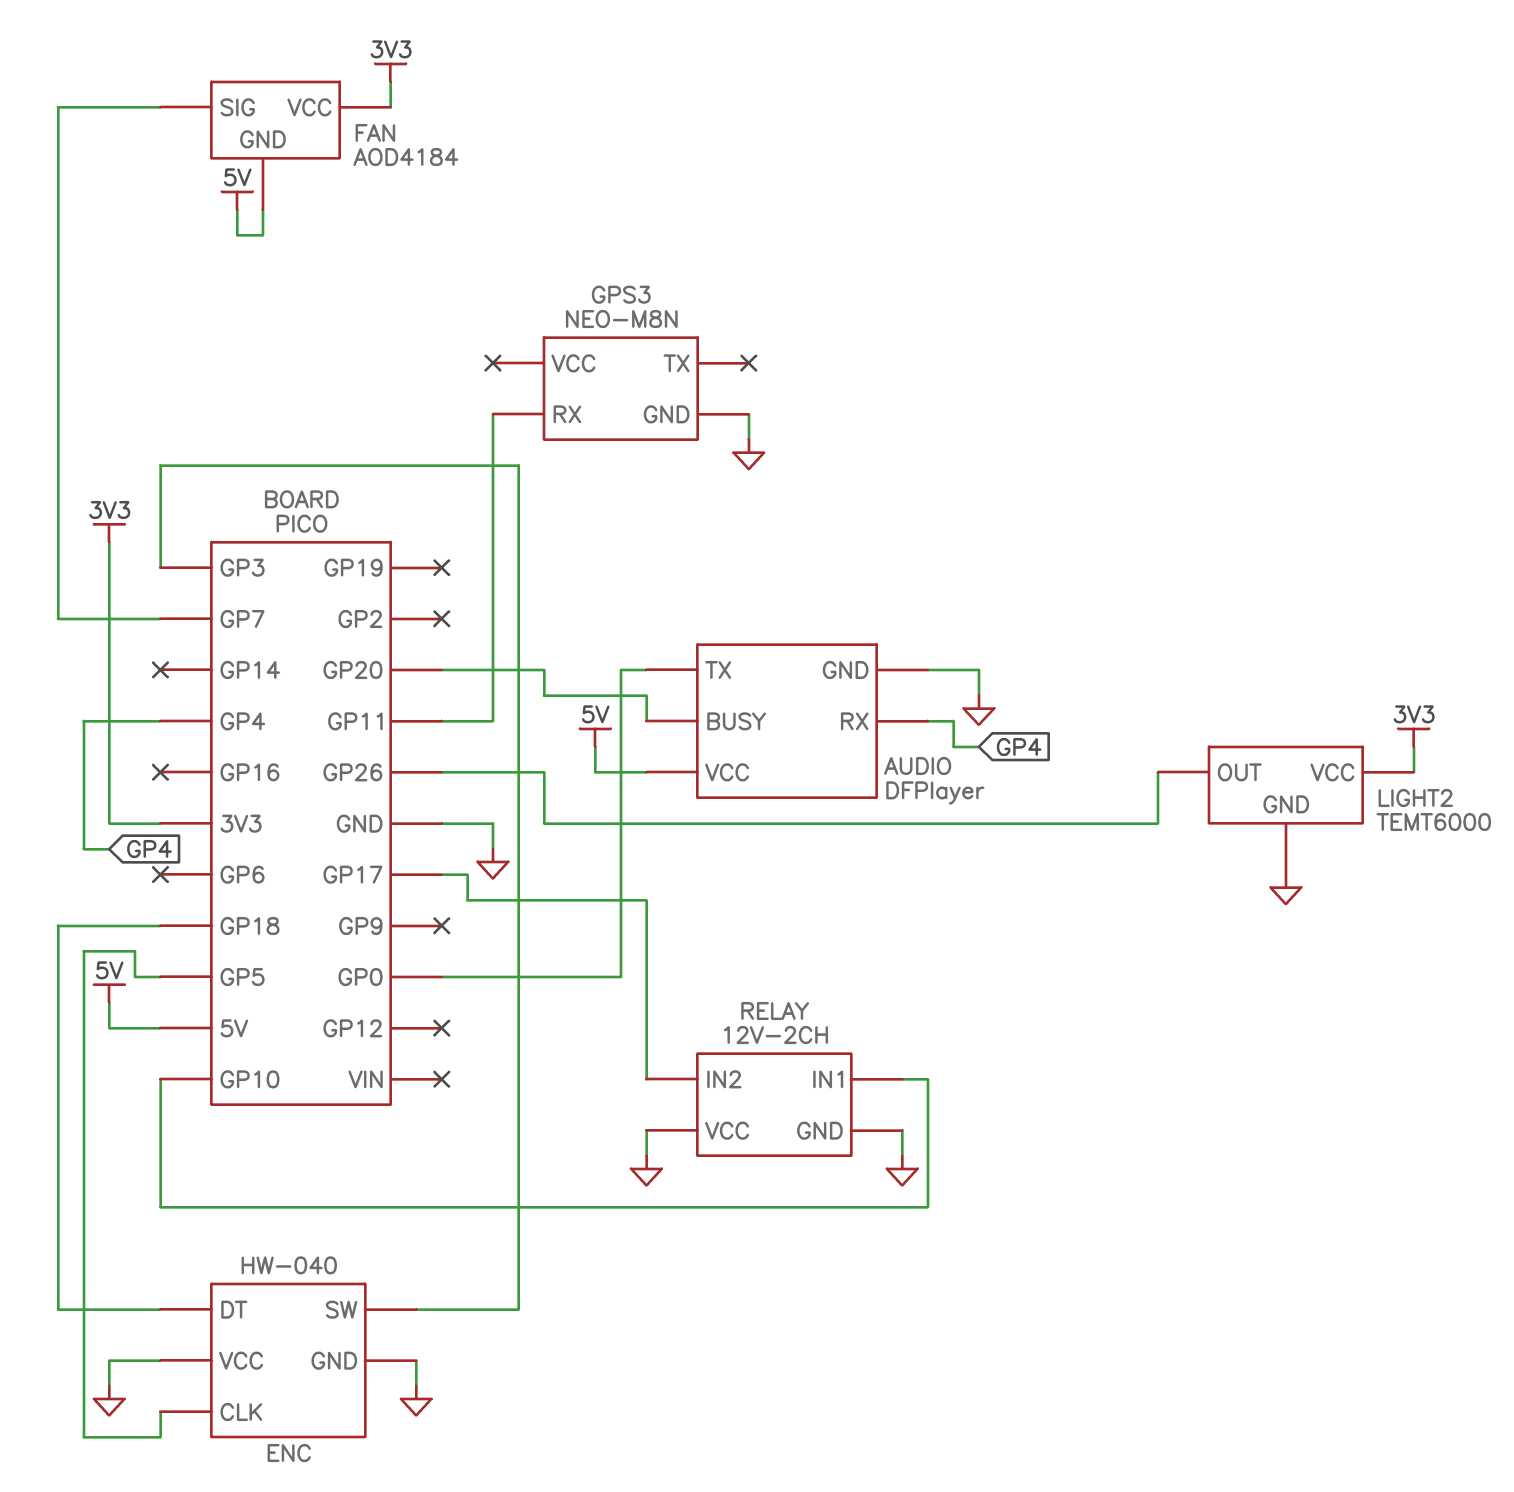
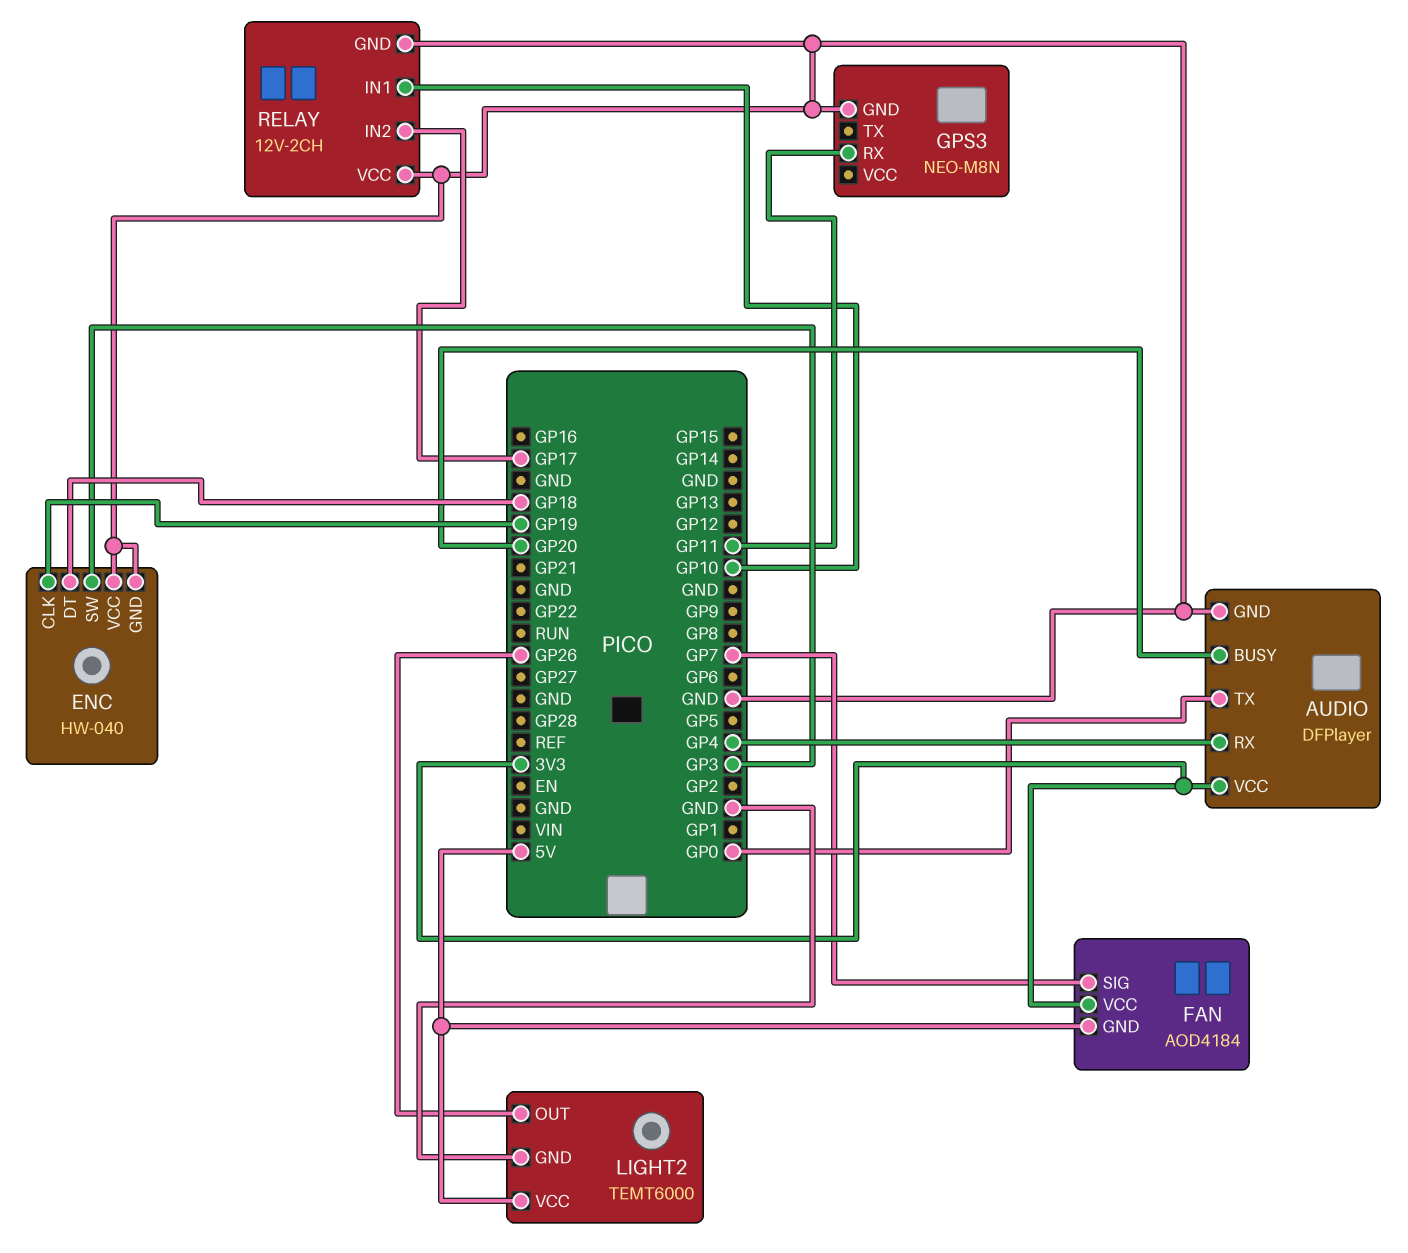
AUDIO pin VCC: 5V -> 3V3
ENC pin CLK: GP5 -> GP19
LIGHT2 pin VCC: 3V3 -> 5V

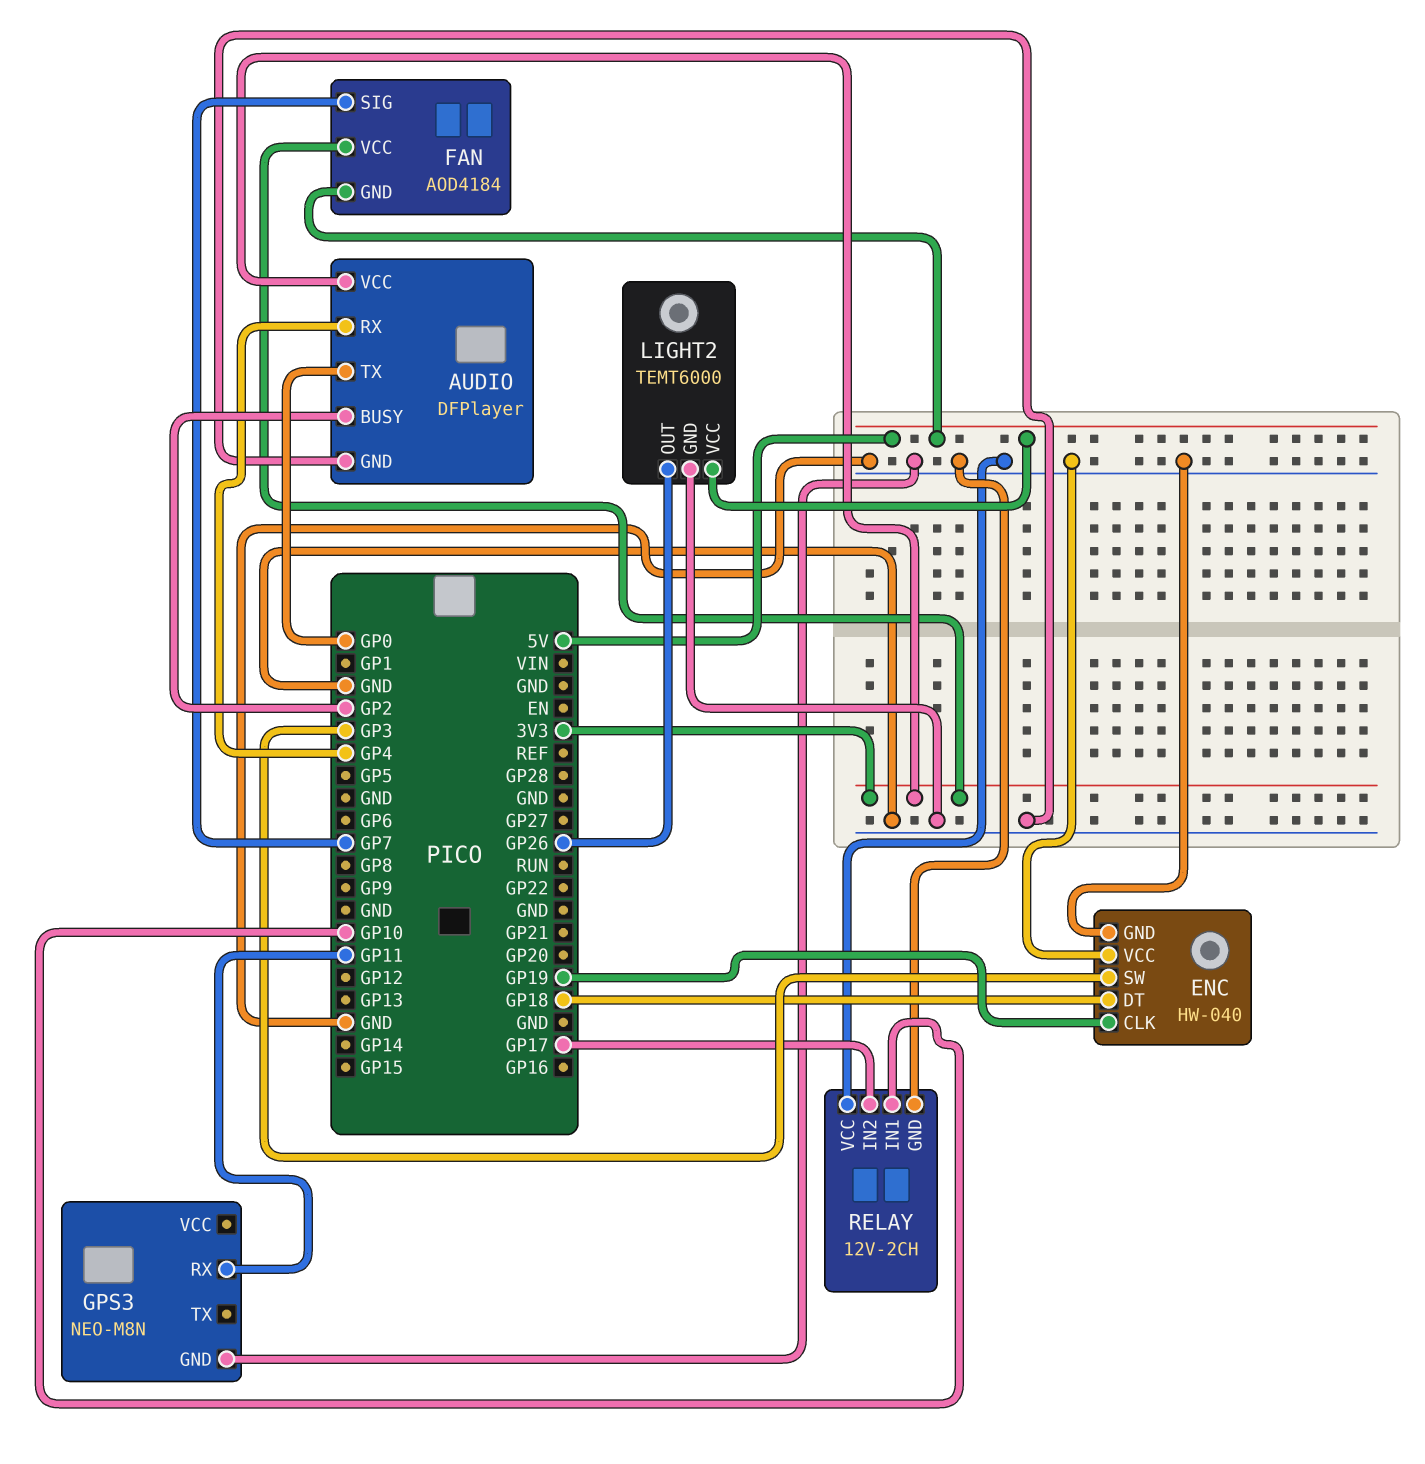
AUDIO pin BUSY: GP20 -> GP2

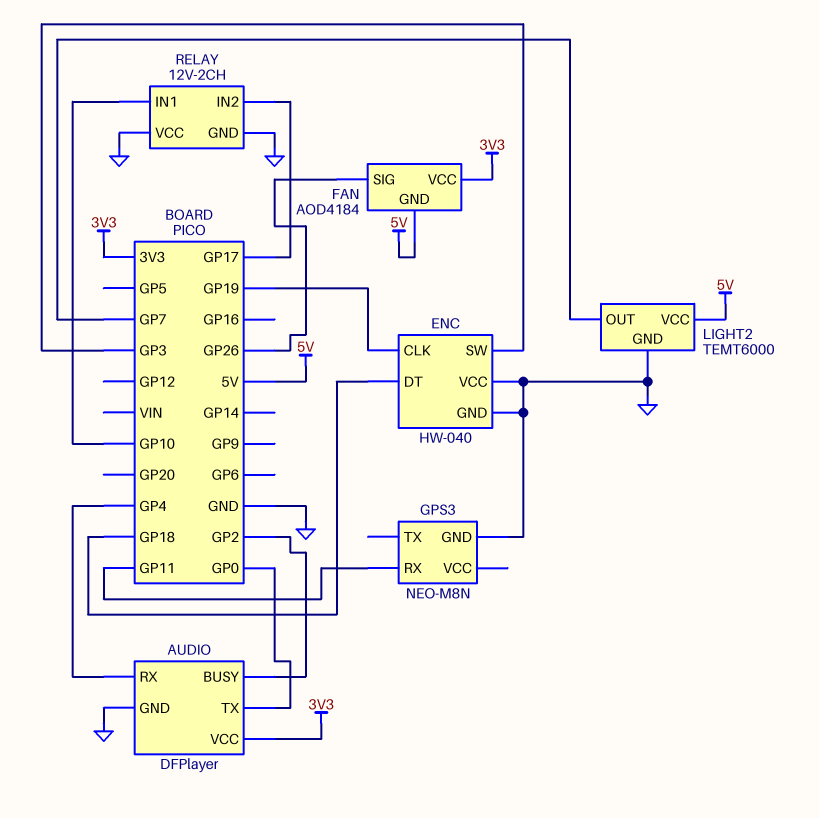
FAN pin SIG: GP7 -> GP26
LIGHT2 pin OUT: GP26 -> GP7

